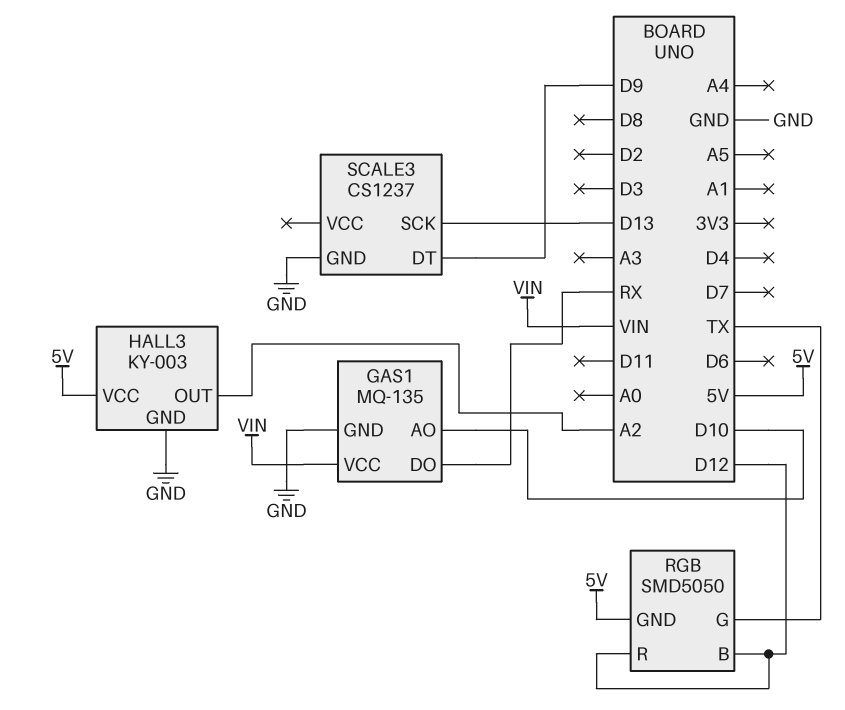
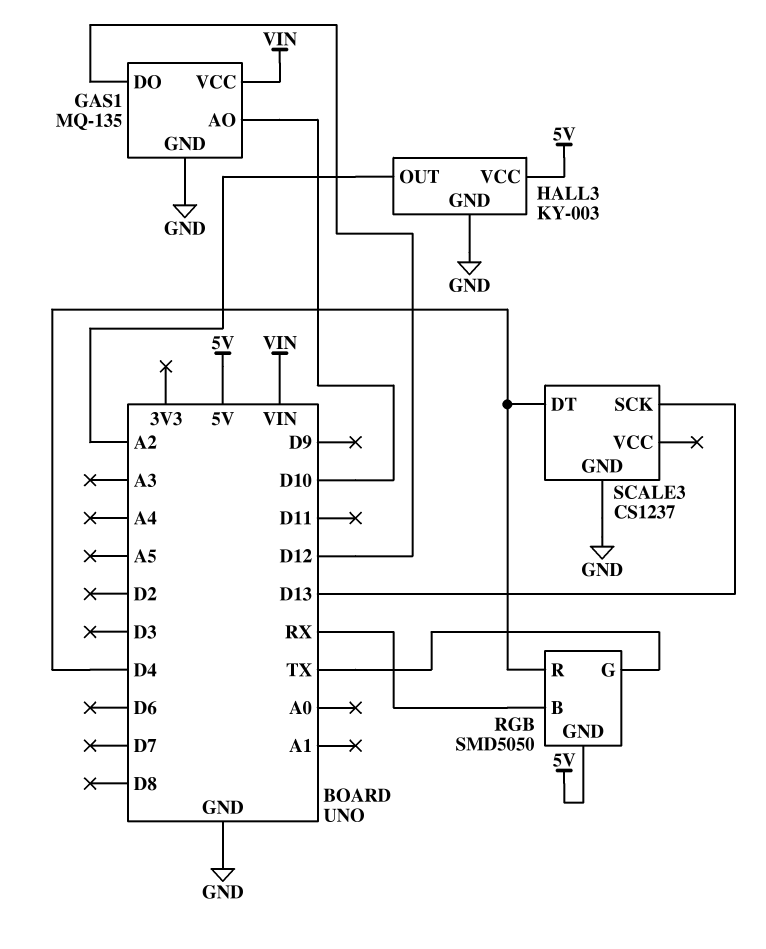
GAS1 pin DO: RX -> D12
RGB pin B: D12 -> RX
RGB pin R: D12 -> D4
SCALE3 pin DT: D9 -> D4

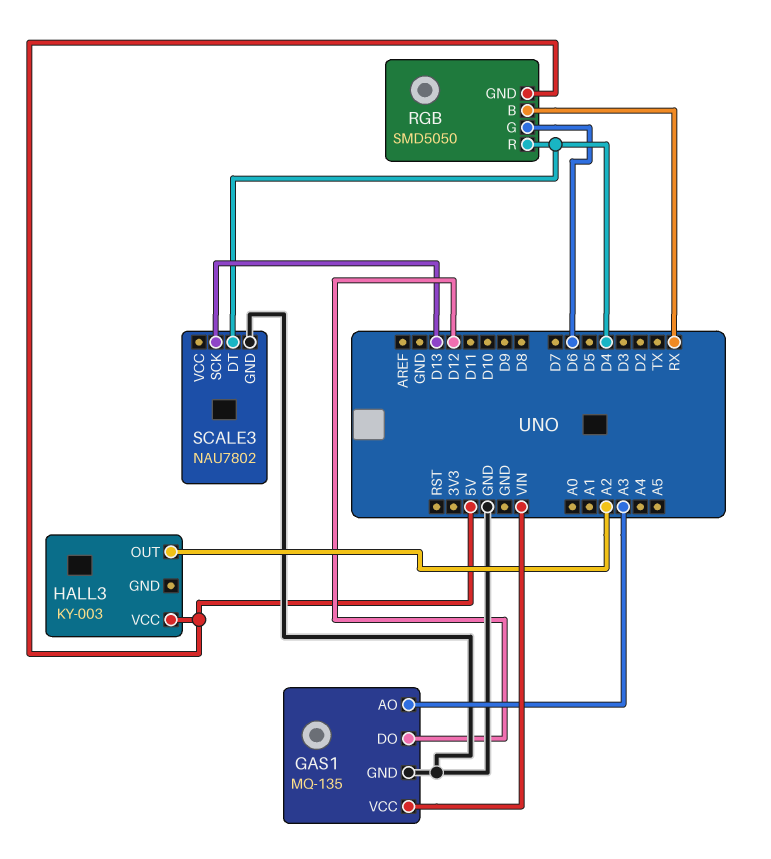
GAS1 pin AO: D10 -> A3
HALL3 pin GND: GND -> none
RGB pin G: TX -> D6
SCALE3: CS1237 -> NAU7802

